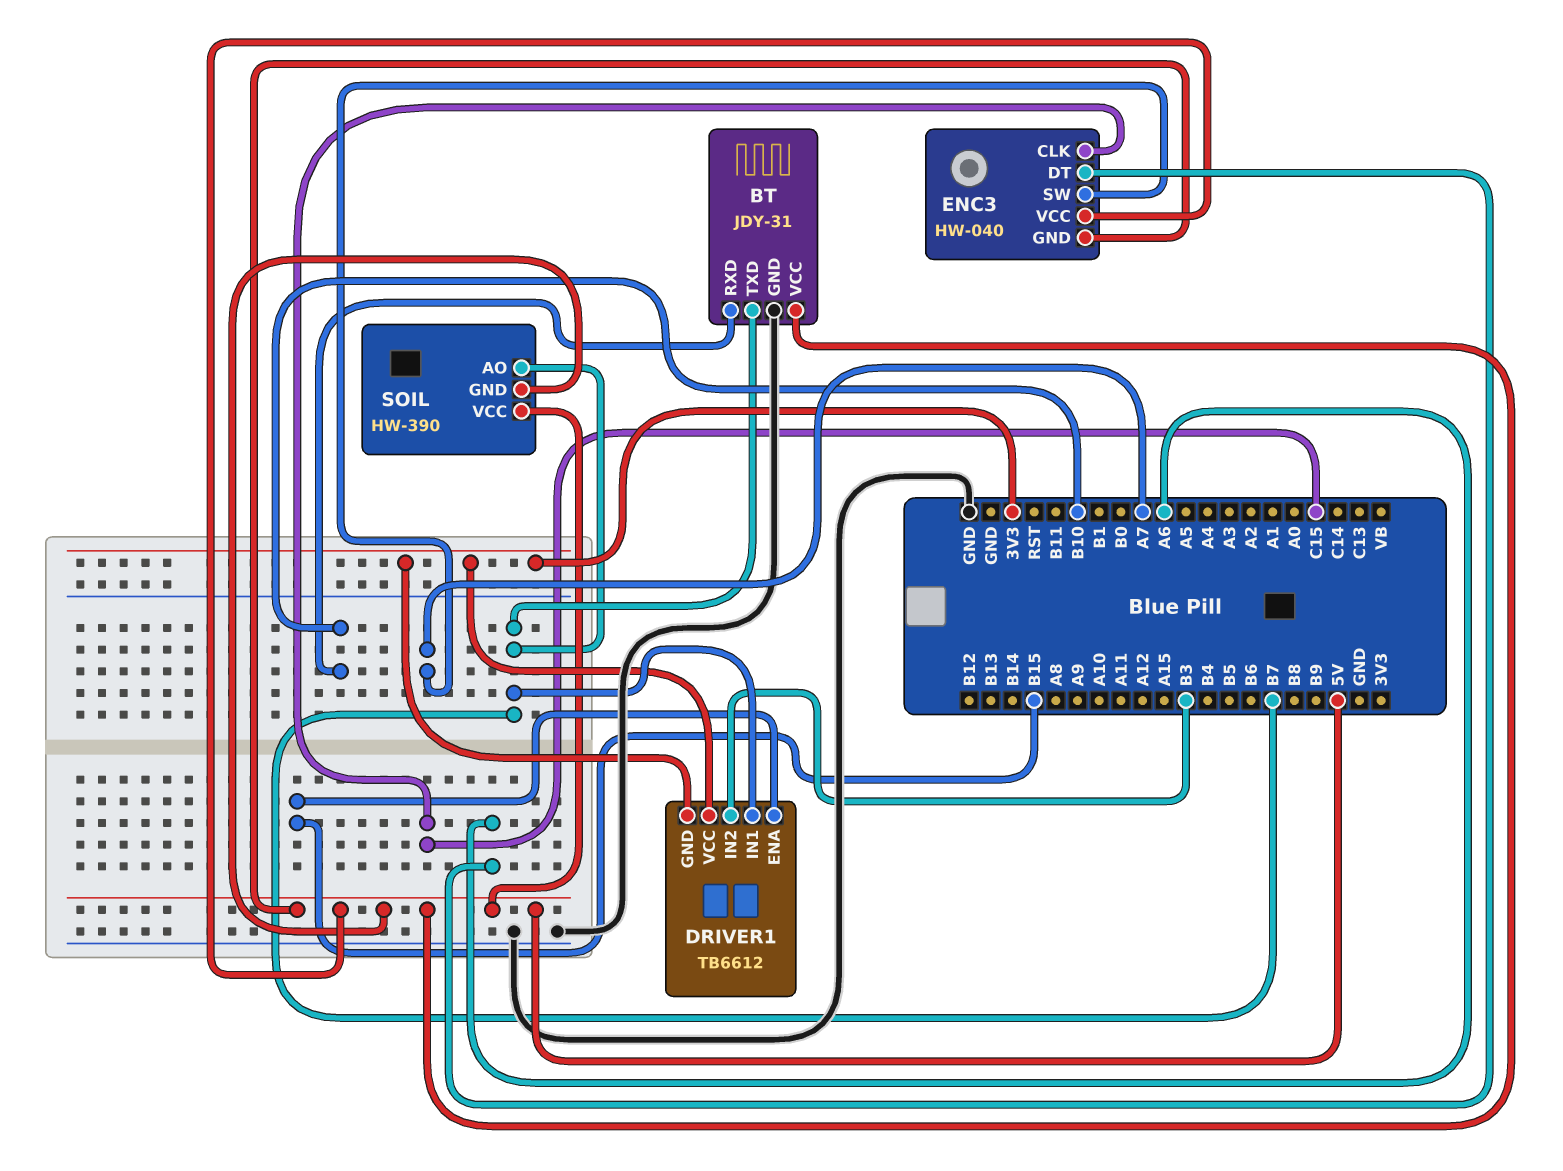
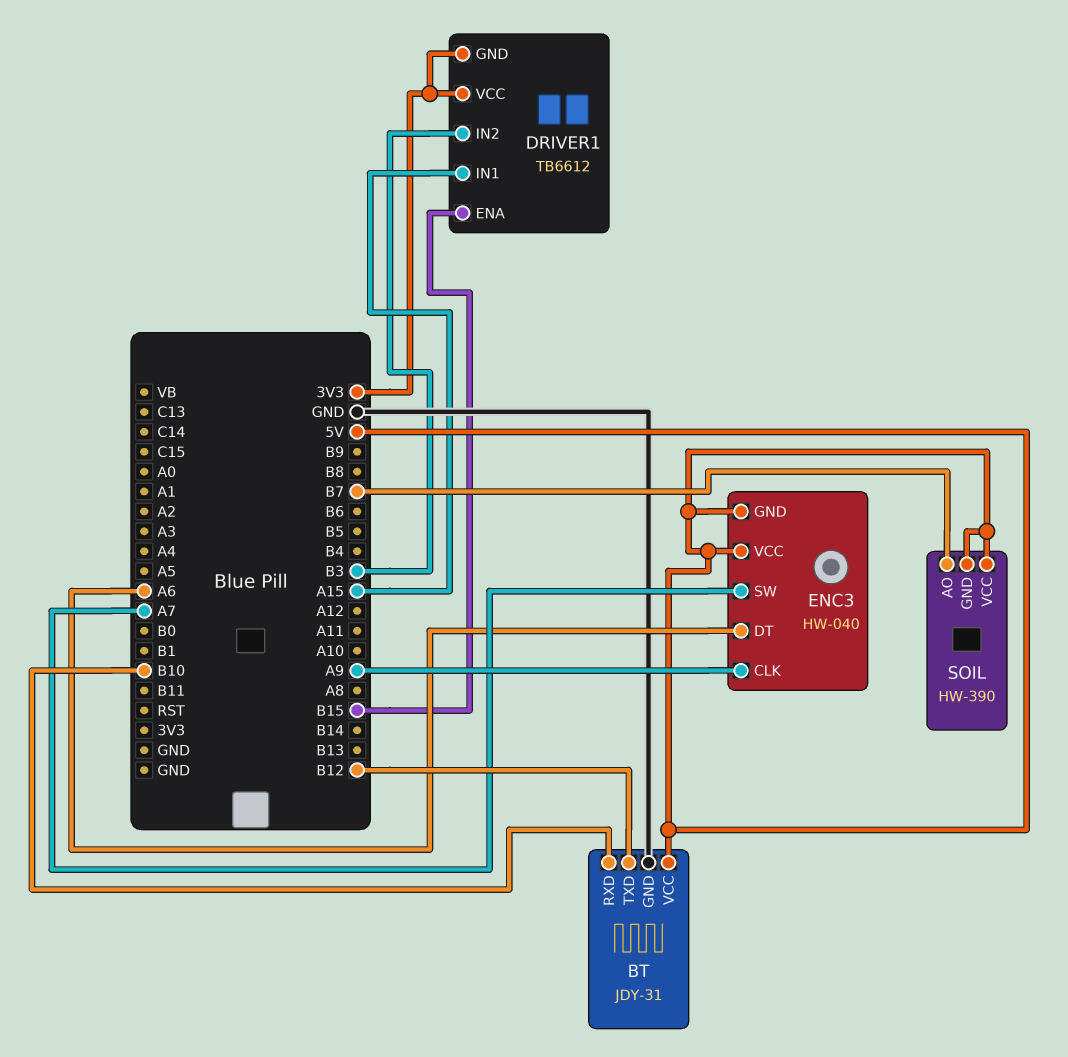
BT pin TXD: B7 -> B12
DRIVER1 pin IN1: B7 -> A15
ENC3 pin CLK: C15 -> A9

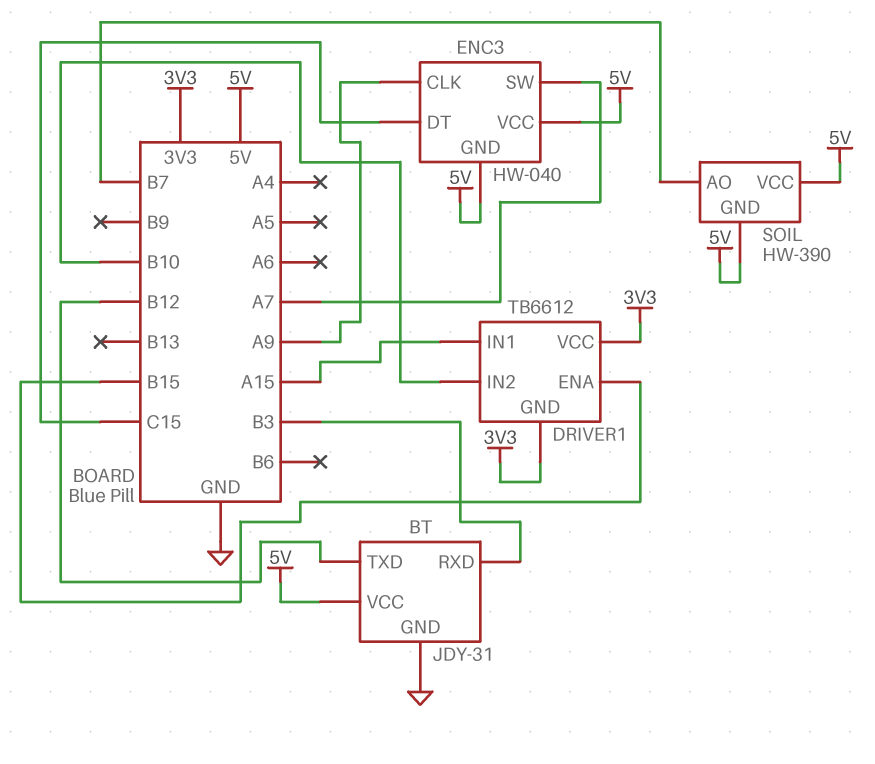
BT pin RXD: B10 -> B3
DRIVER1 pin IN2: B3 -> B10
ENC3 pin DT: A6 -> C15

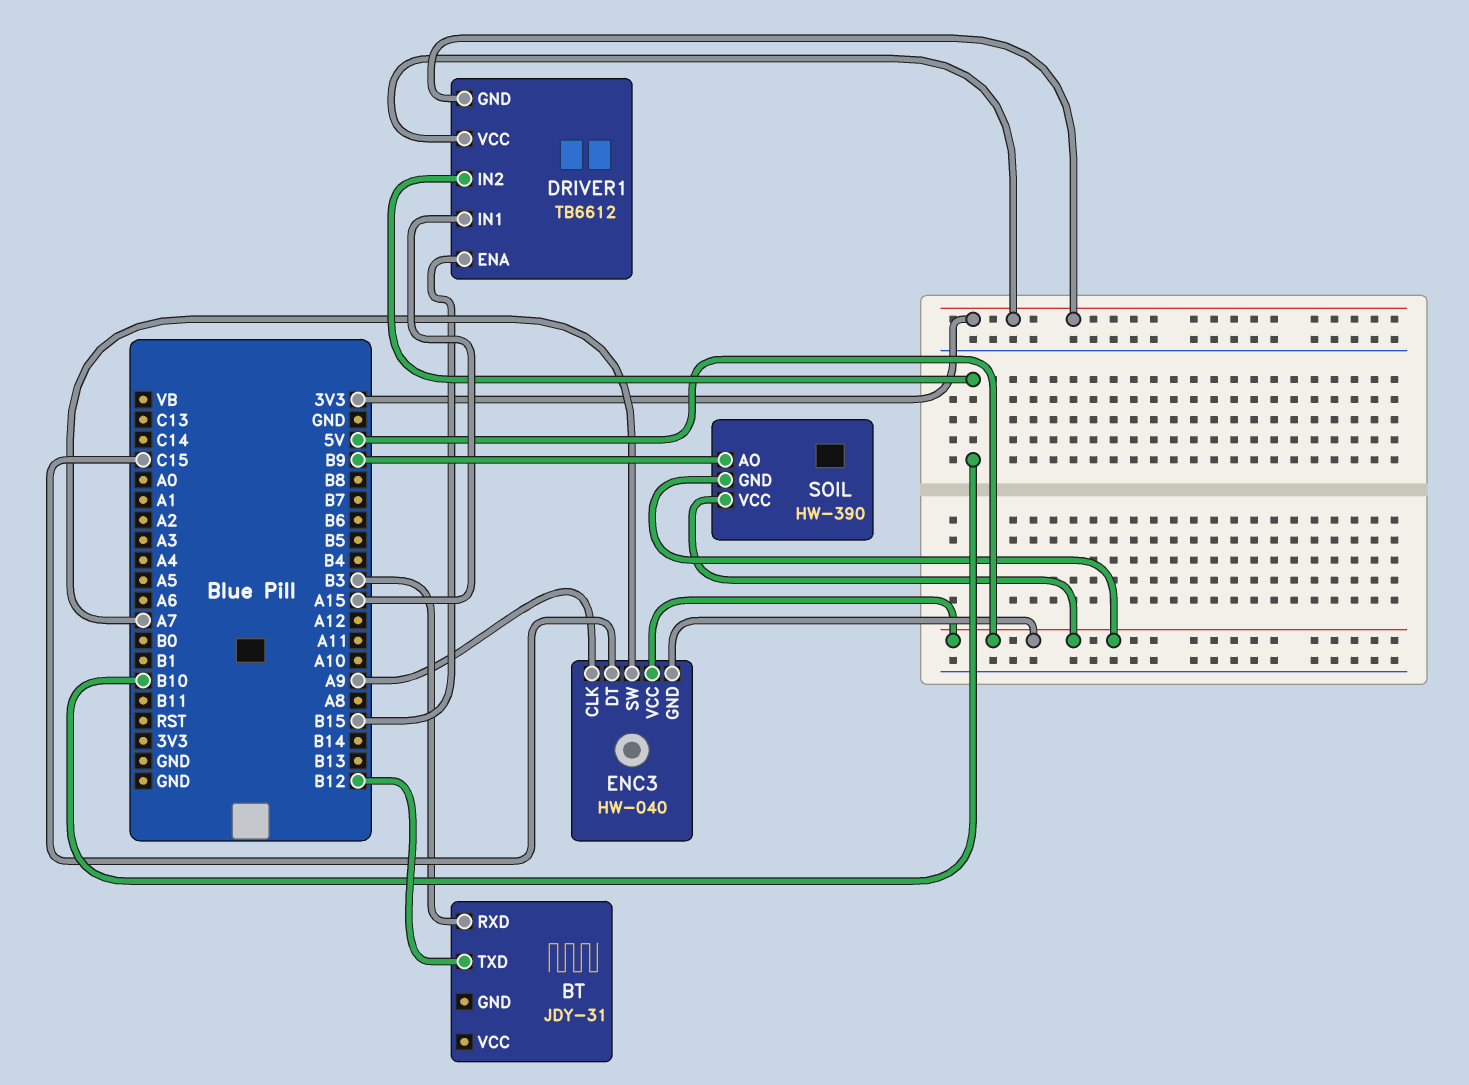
BT pin GND: GND -> none
BT pin VCC: 5V -> none
SOIL pin AO: B7 -> B9

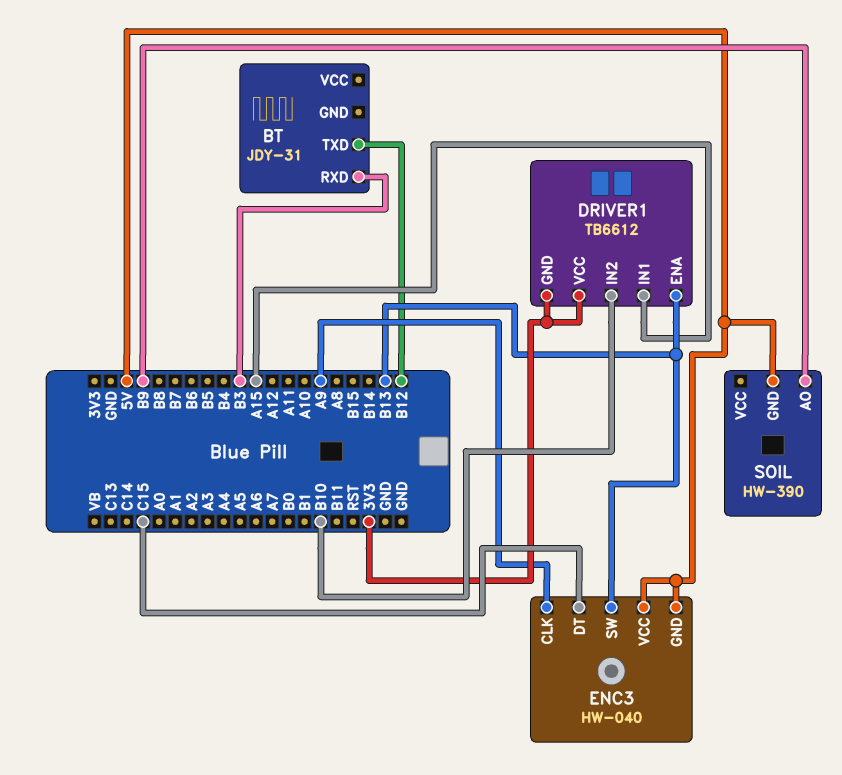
DRIVER1 pin ENA: B15 -> B13
ENC3 pin SW: A7 -> B13
SOIL pin VCC: 5V -> none

